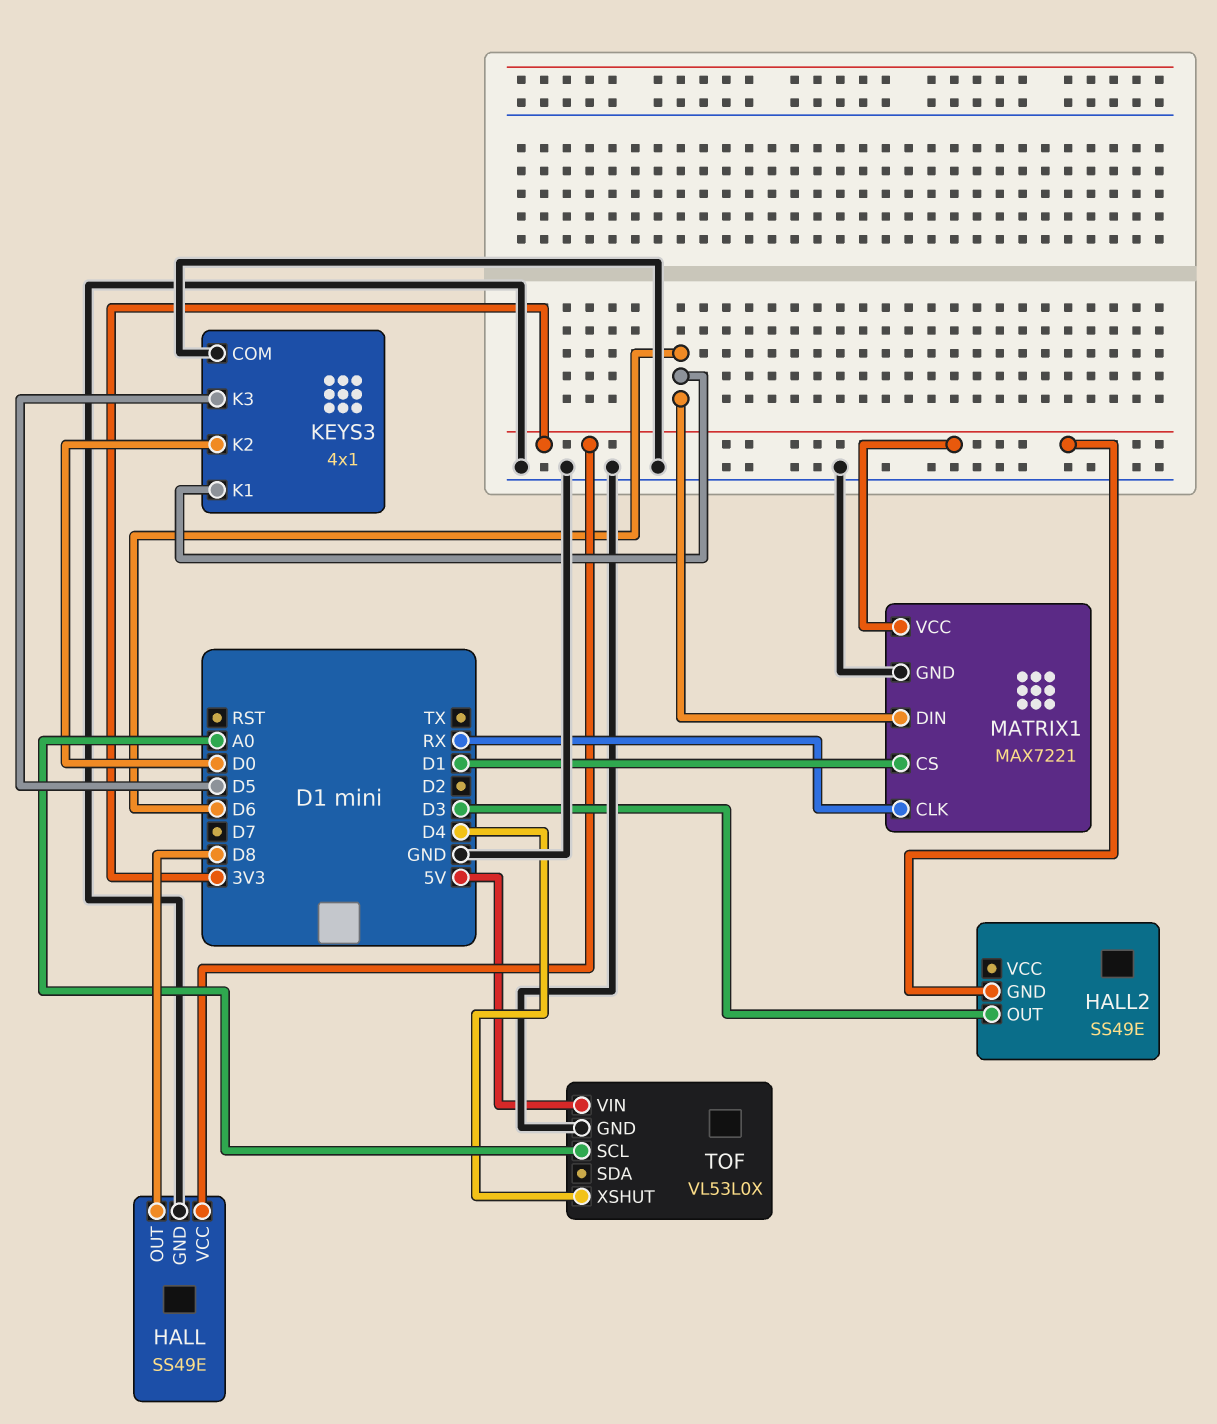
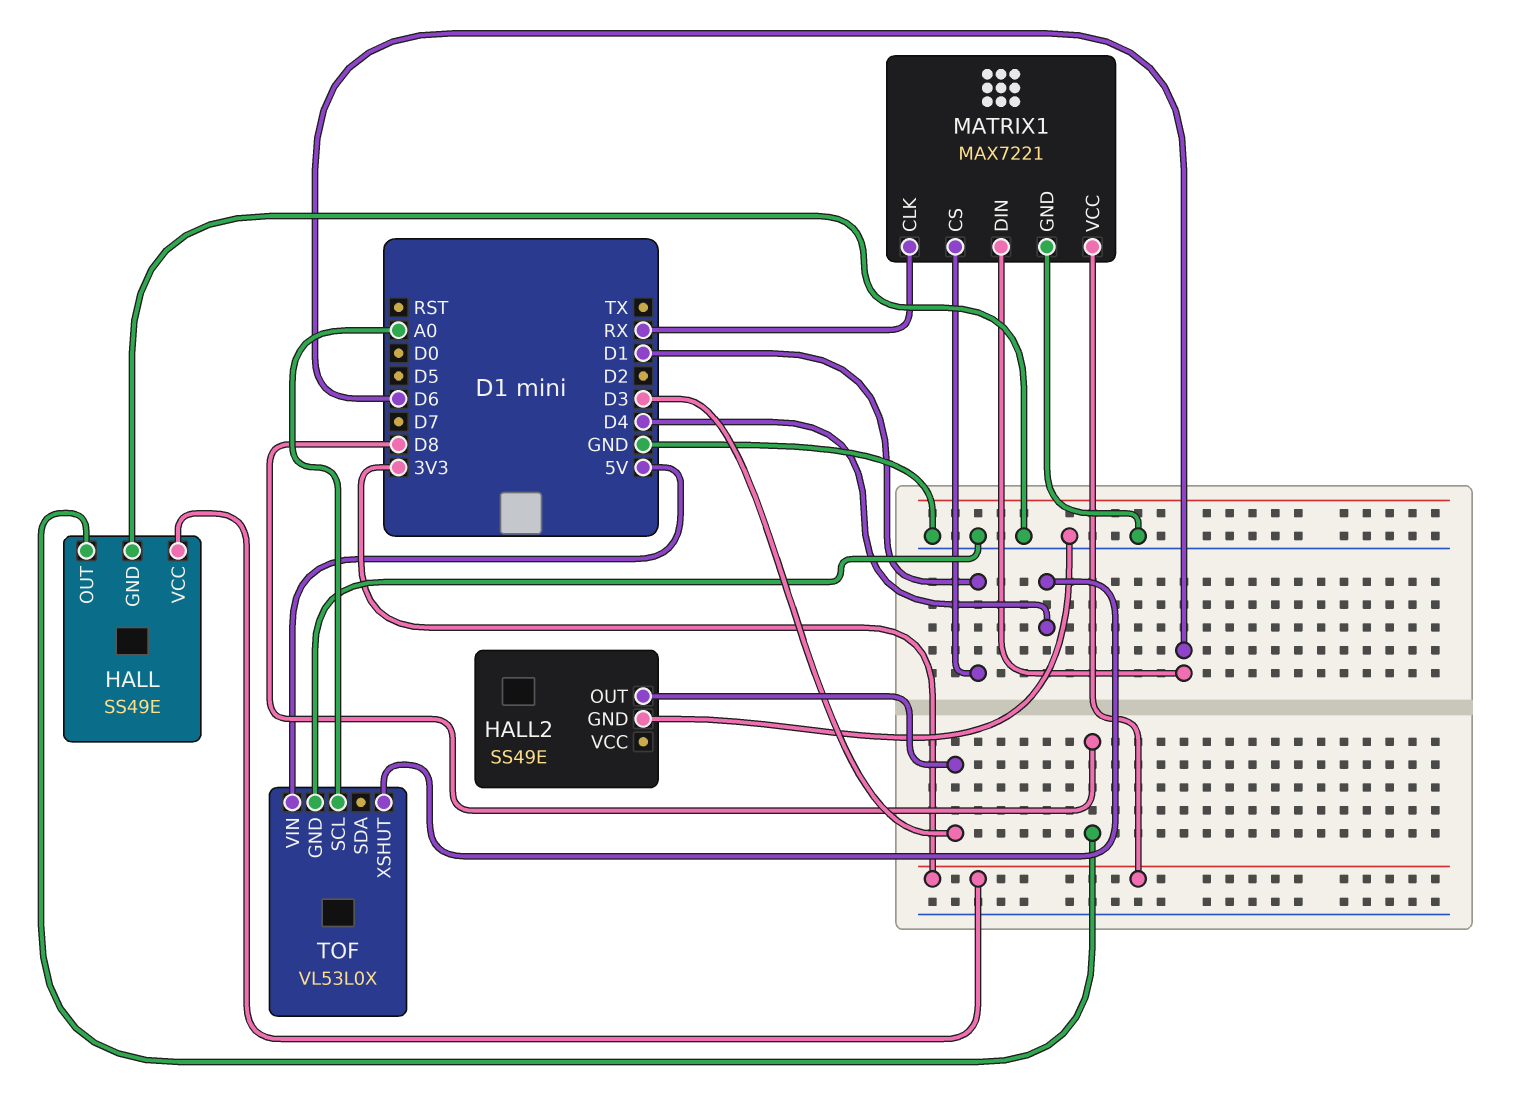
HALL2 pin GND: 3V3 -> GND
KEYS3: 4x1 -> none
KEYS3 pin COM: GND -> none
KEYS3 pin K1: D6 -> none
KEYS3 pin K2: D0 -> none
KEYS3 pin K3: D5 -> none

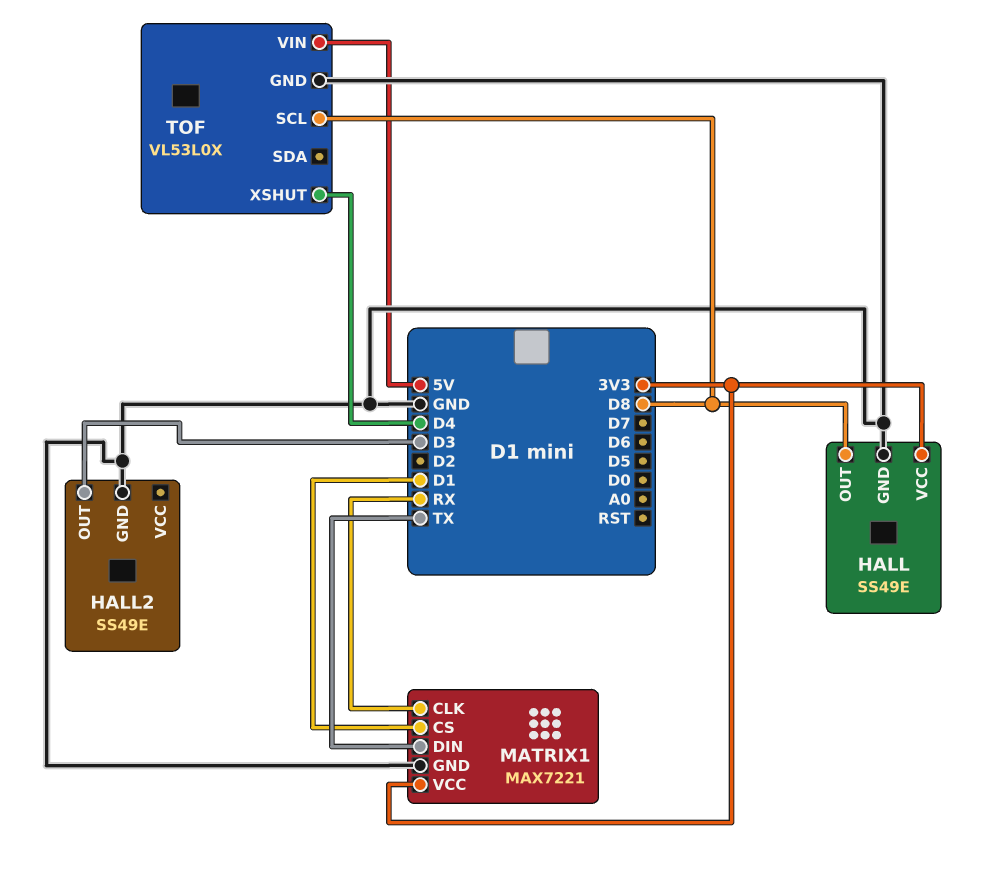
MATRIX1 pin DIN: D6 -> TX
TOF pin SCL: A0 -> D8

